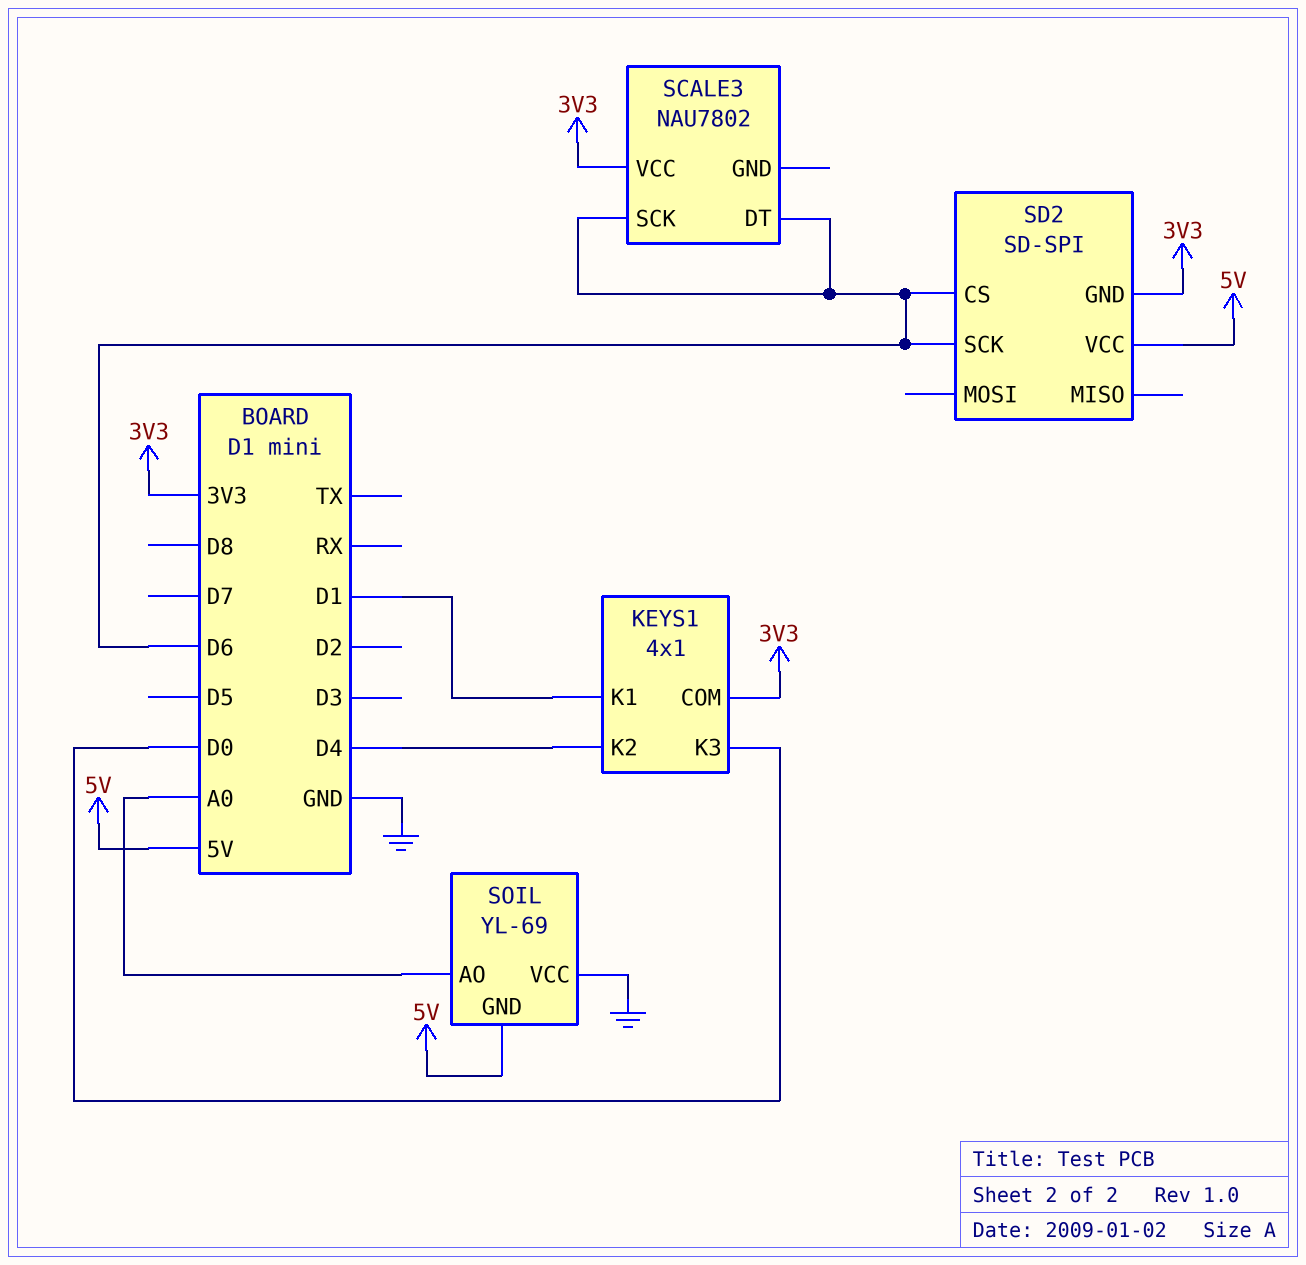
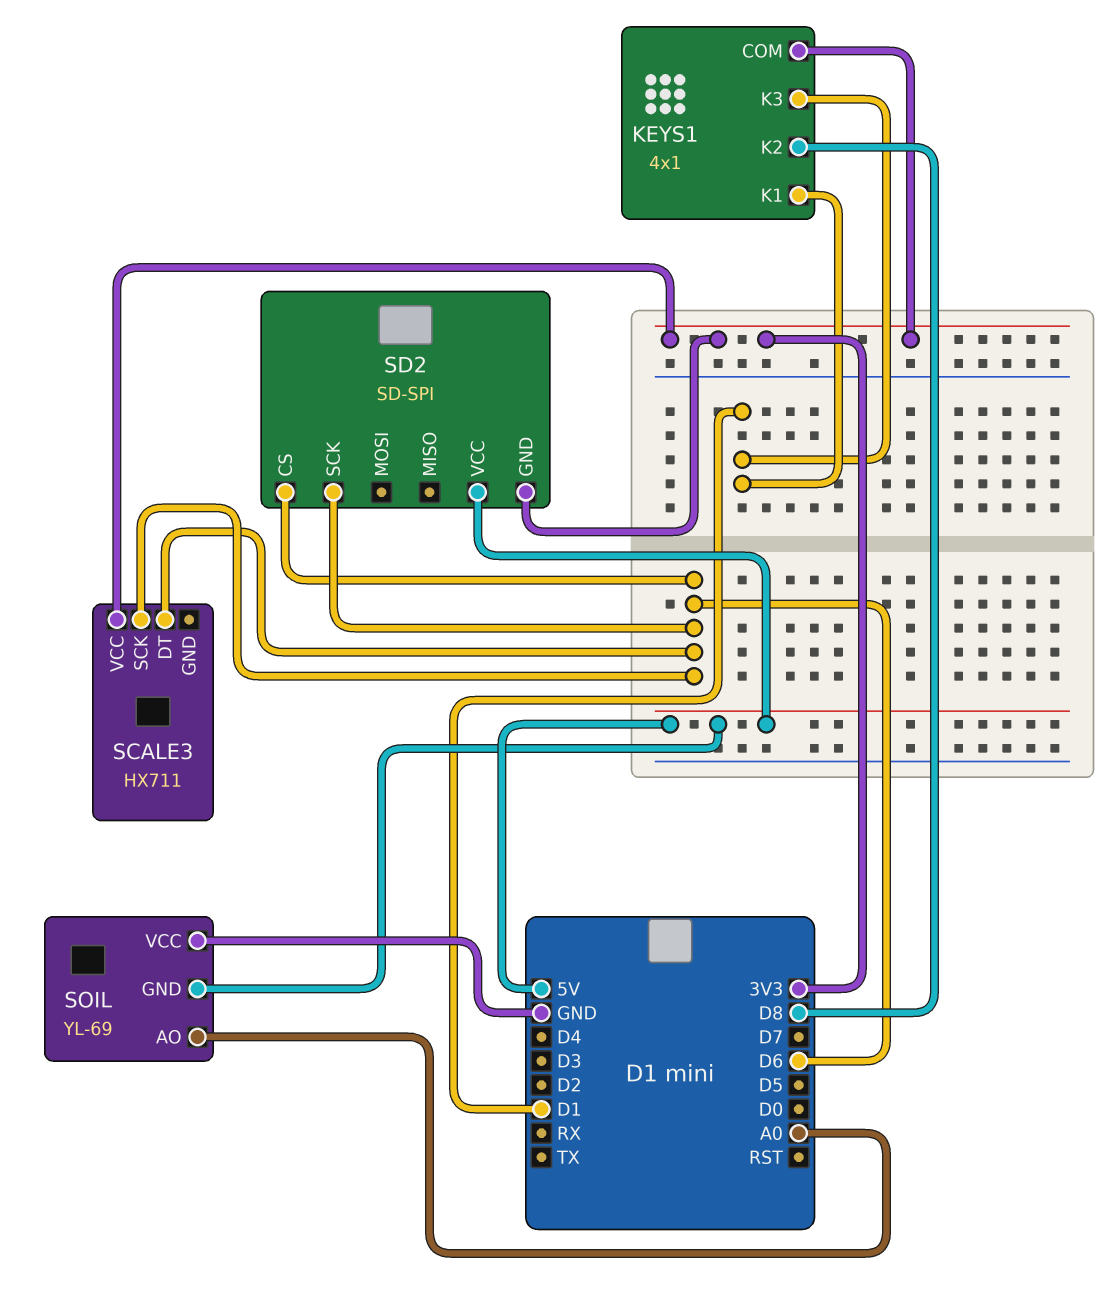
KEYS1 pin K2: D4 -> D8
KEYS1 pin K3: D0 -> D1
SCALE3: NAU7802 -> HX711

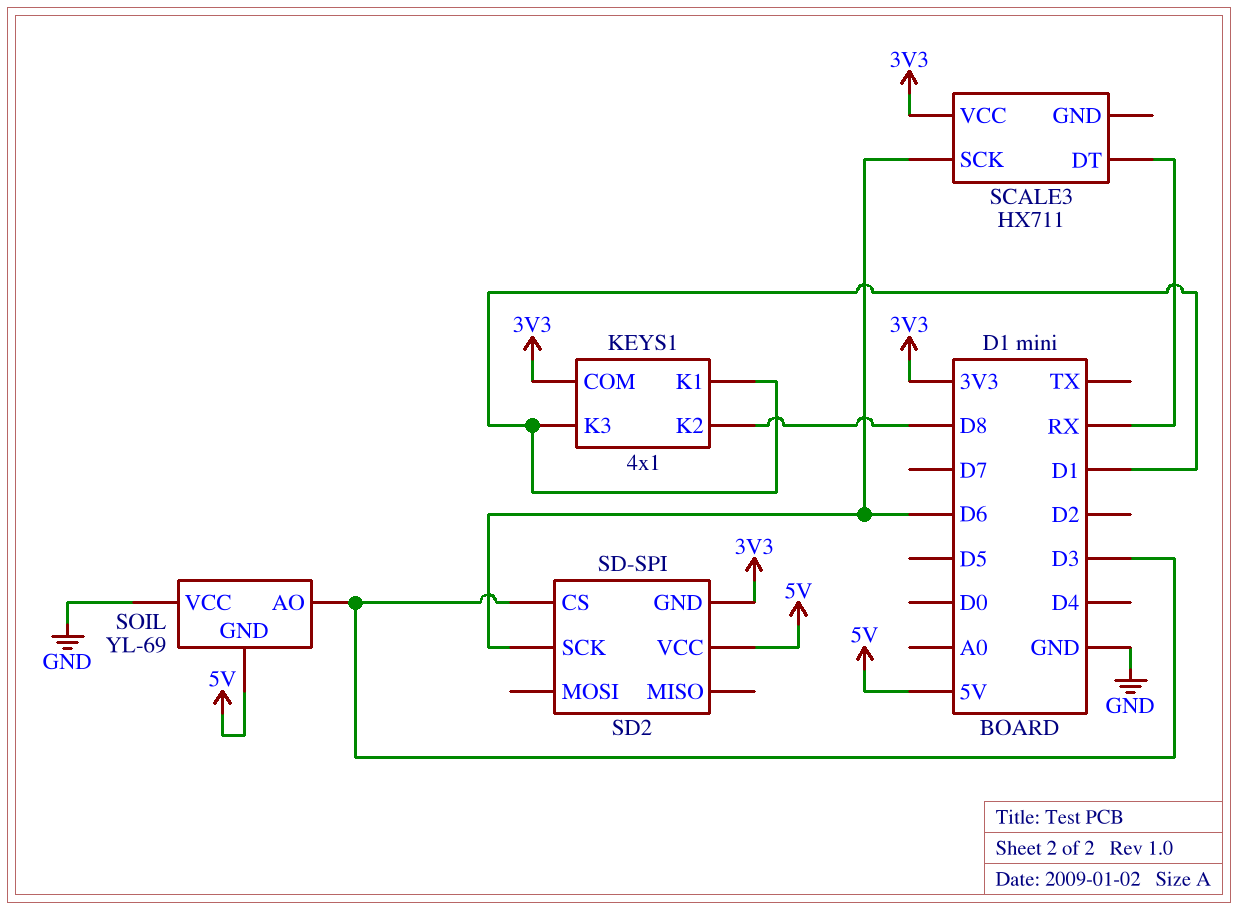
SCALE3 pin DT: D6 -> RX
SD2 pin CS: D6 -> D3
SOIL pin AO: A0 -> D3

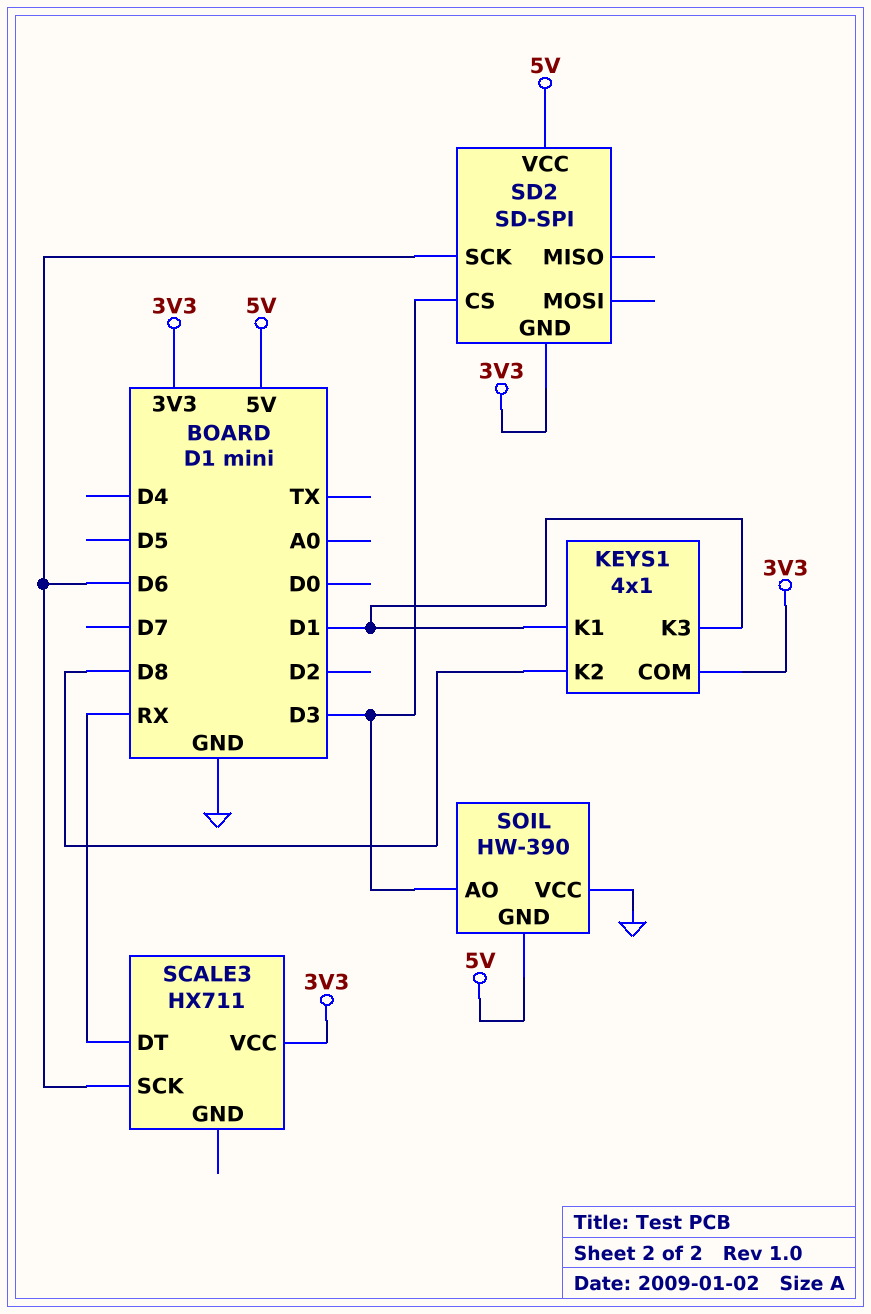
SOIL: YL-69 -> HW-390

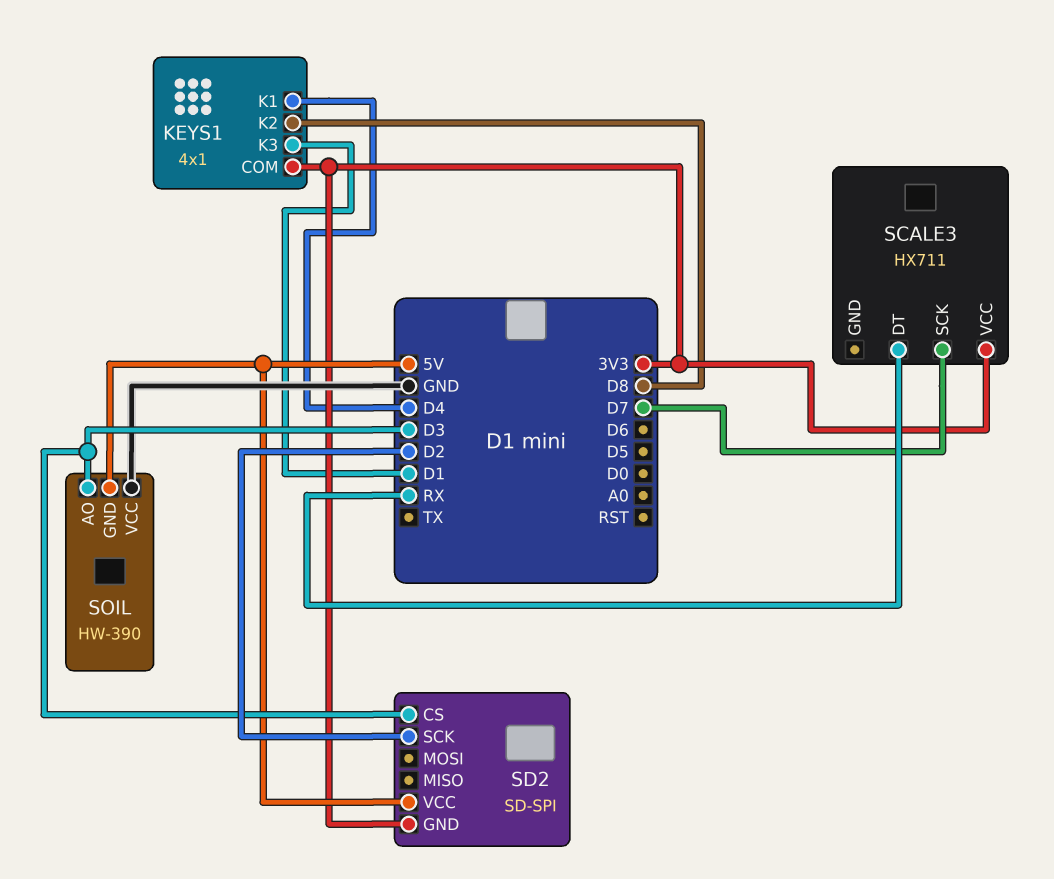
KEYS1 pin K1: D1 -> D4
SCALE3 pin SCK: D6 -> D7
SD2 pin SCK: D6 -> D2

